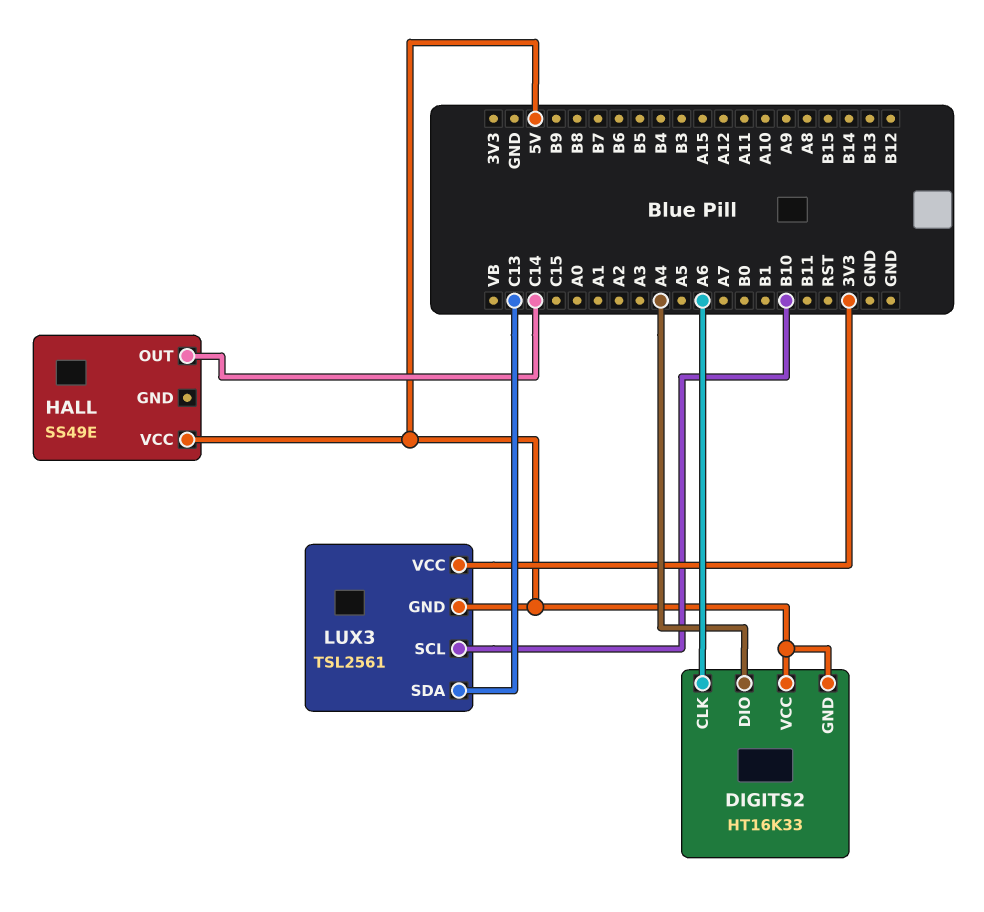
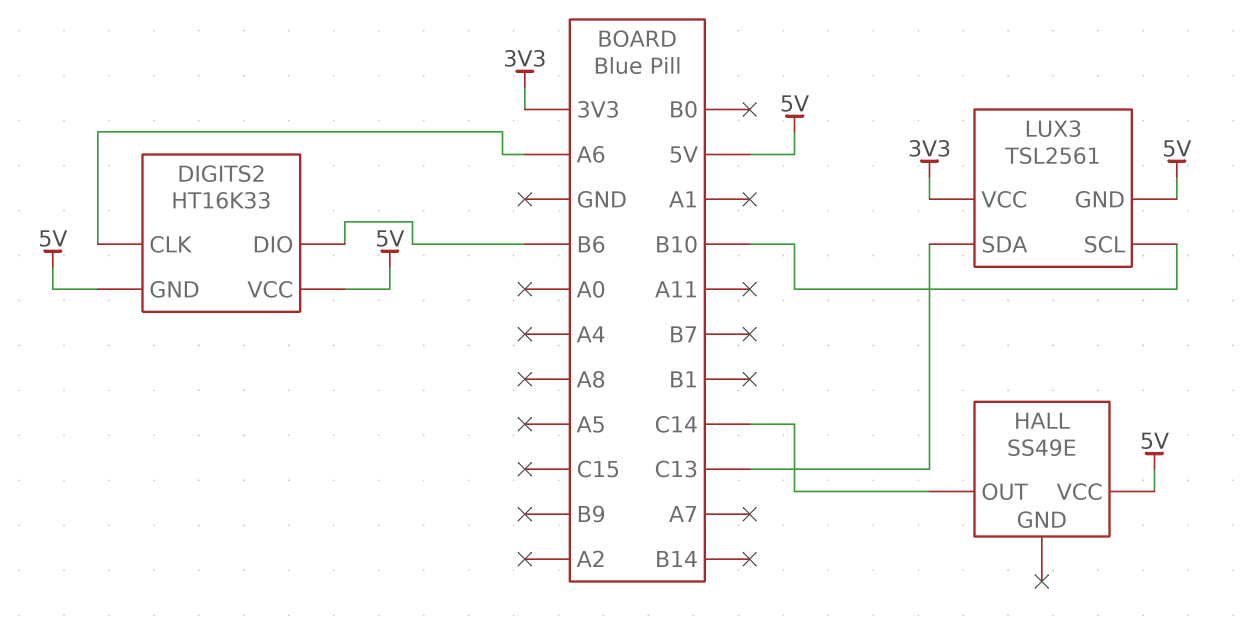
DIGITS2 pin DIO: A4 -> B6

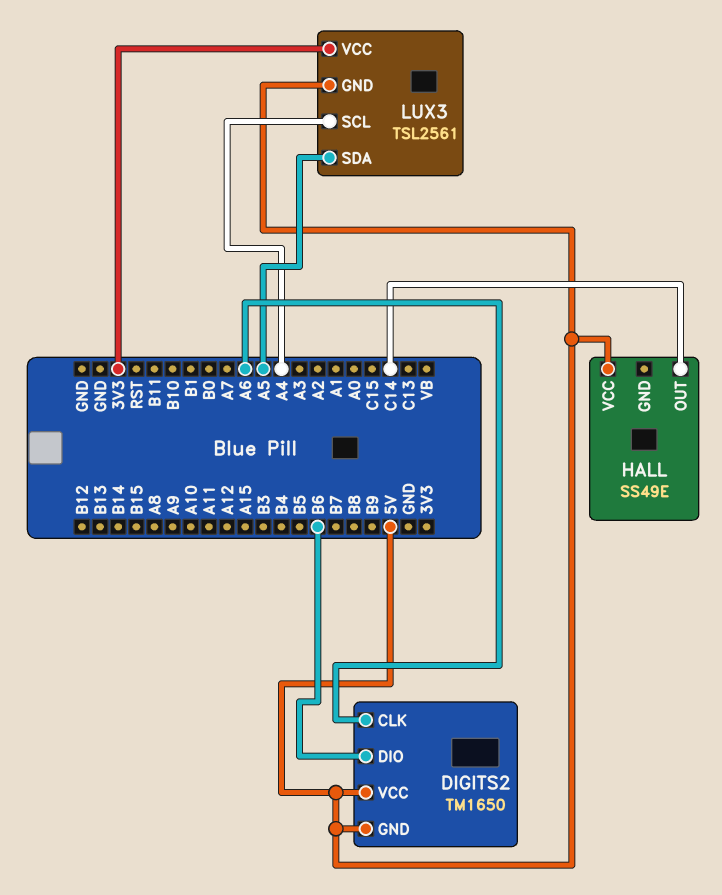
DIGITS2: HT16K33 -> TM1650
LUX3 pin SCL: B10 -> A4
LUX3 pin SDA: C13 -> A5

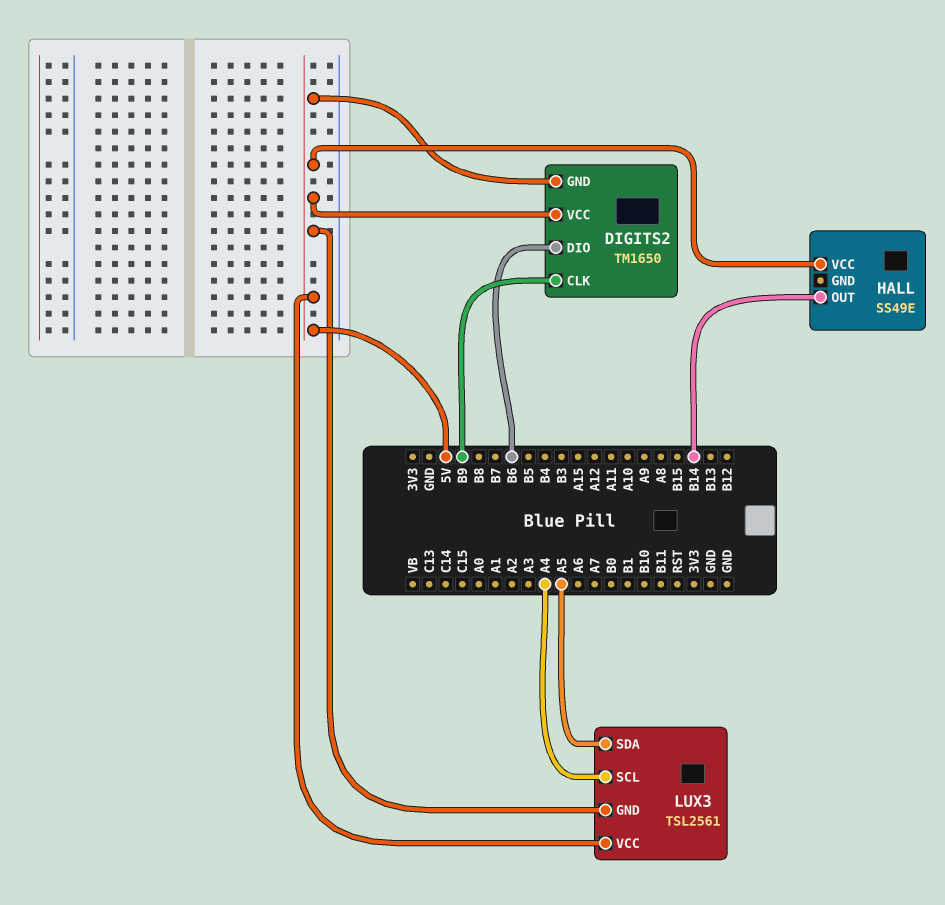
DIGITS2 pin CLK: A6 -> B9
HALL pin OUT: C14 -> B14
LUX3 pin VCC: 3V3 -> 5V

